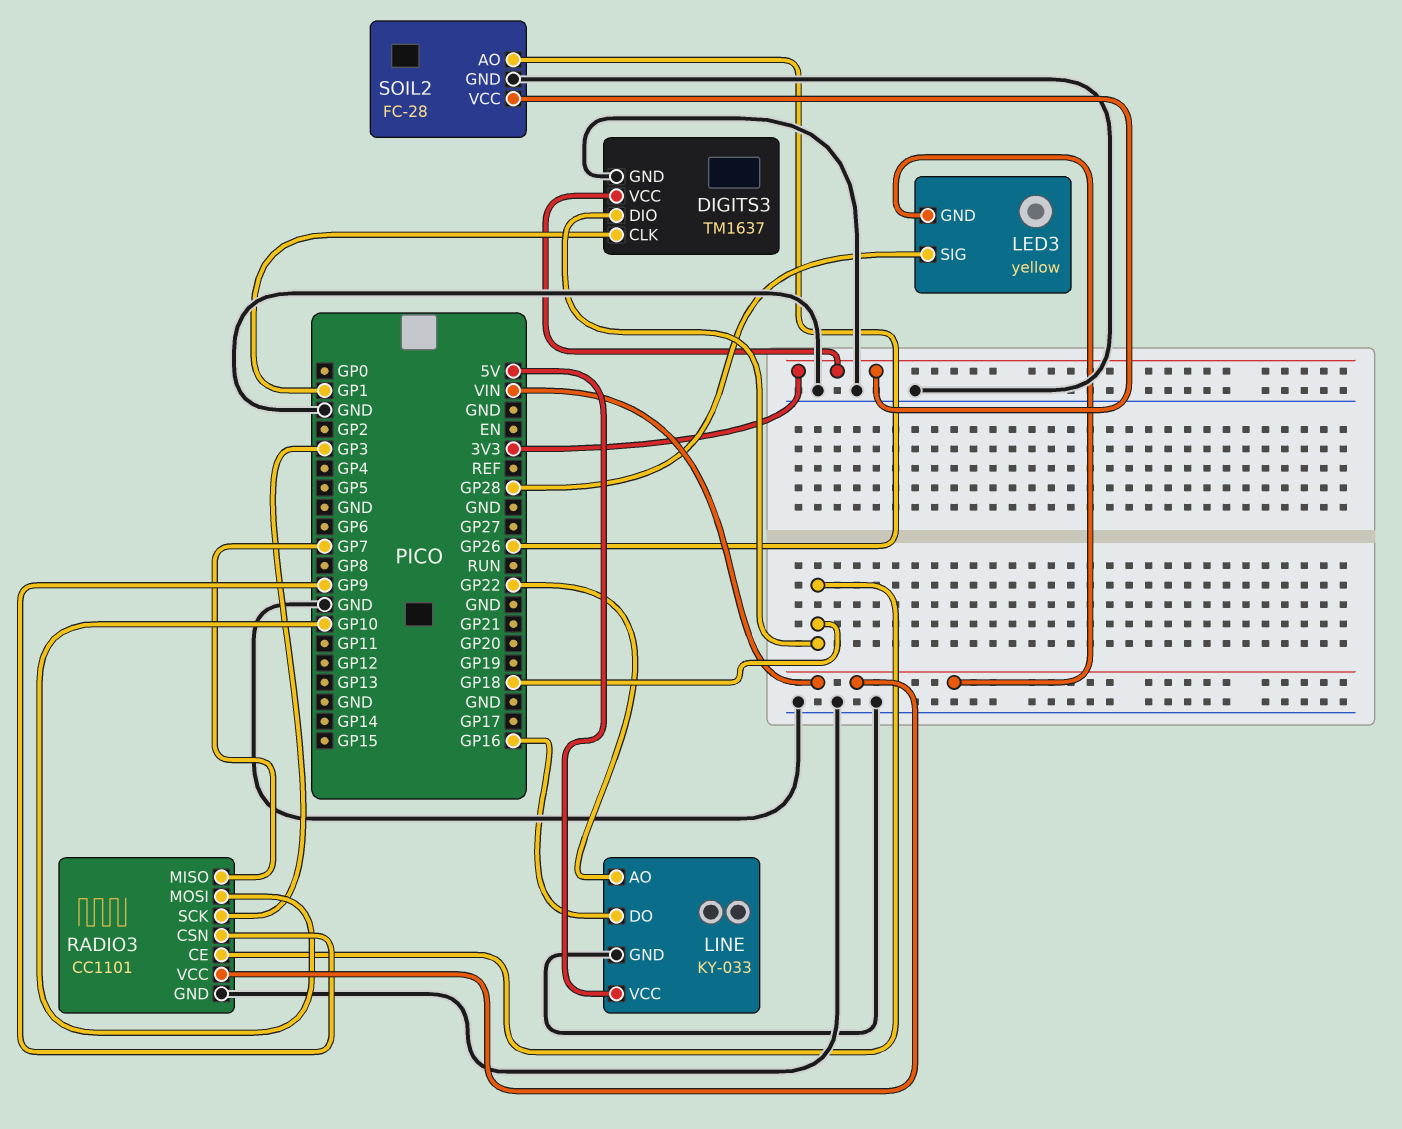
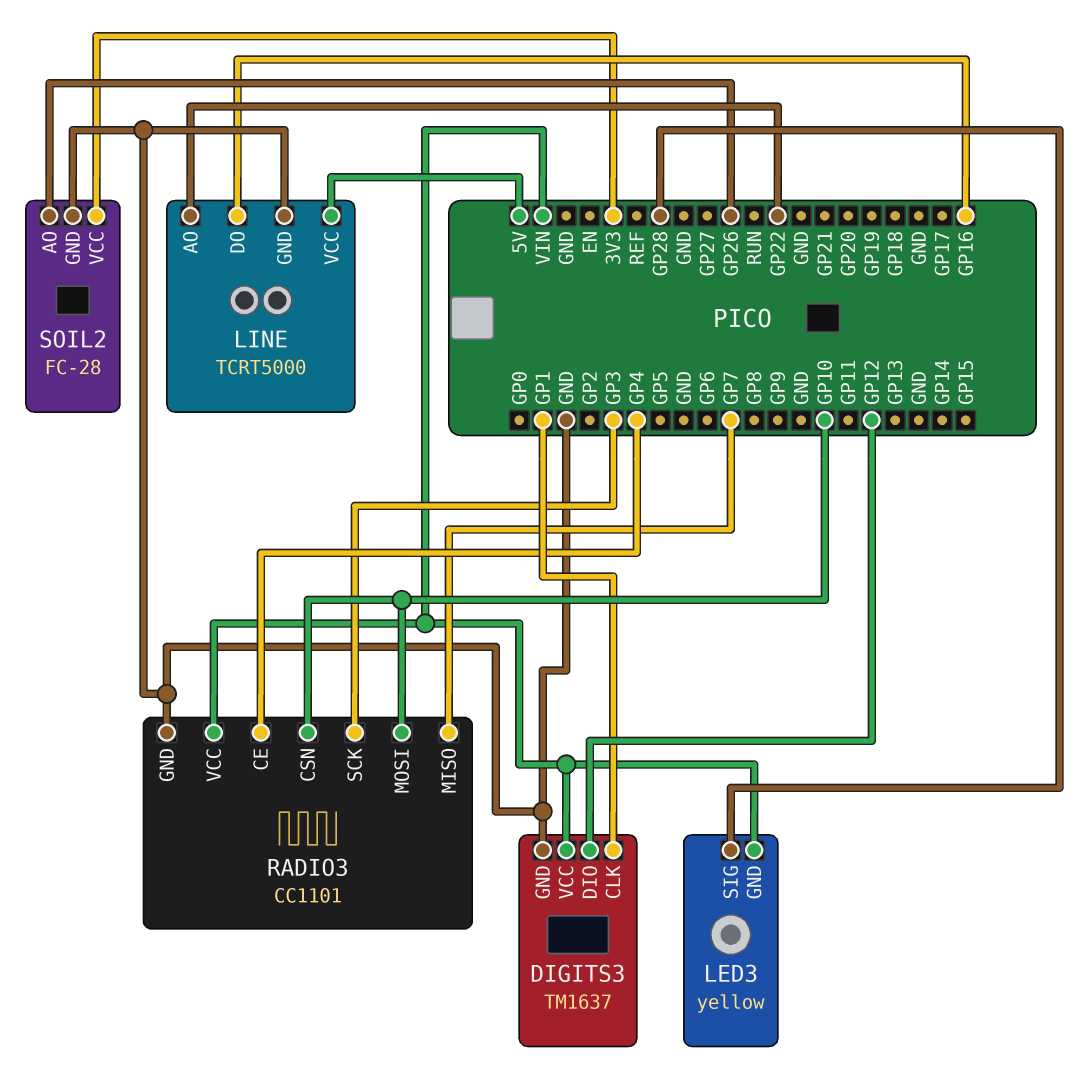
DIGITS3 pin DIO: GP18 -> GP12
DIGITS3 pin VCC: 3V3 -> VIN
LINE: KY-033 -> TCRT5000
RADIO3 pin CE: GP18 -> GP4
RADIO3 pin CSN: GP9 -> GP10

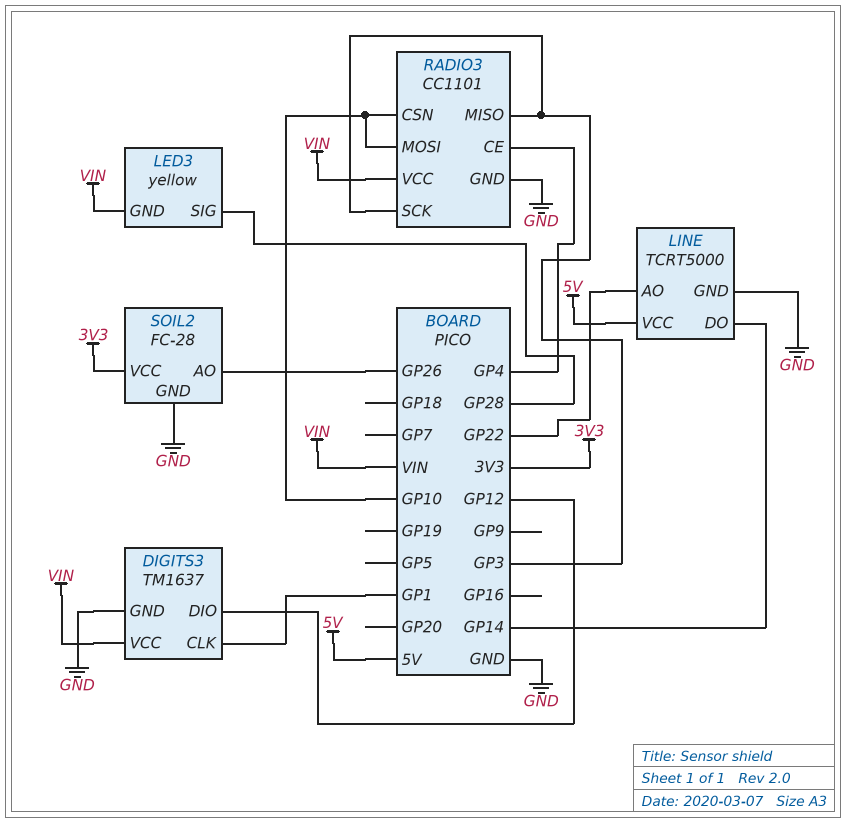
LINE pin DO: GP16 -> GP14
RADIO3 pin MISO: GP7 -> GP3

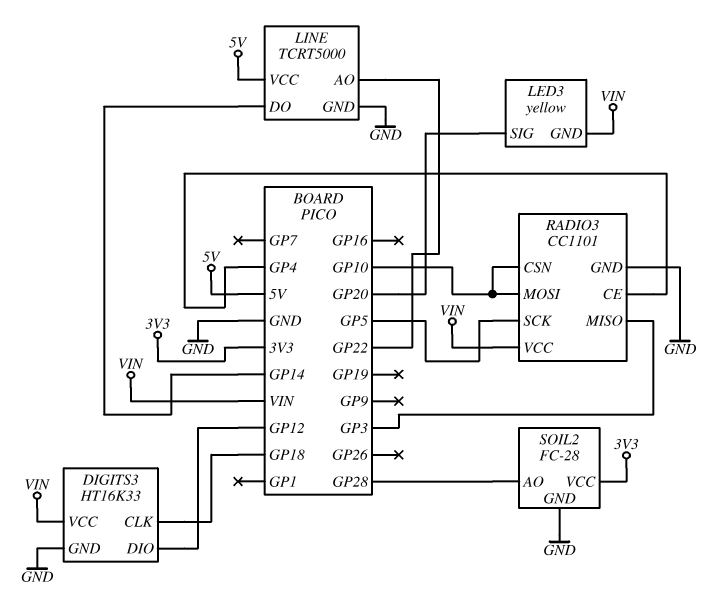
DIGITS3: TM1637 -> HT16K33
DIGITS3 pin CLK: GP1 -> GP18
LED3 pin SIG: GP28 -> GP20
RADIO3 pin SCK: GP3 -> GP5
SOIL2 pin AO: GP26 -> GP28

